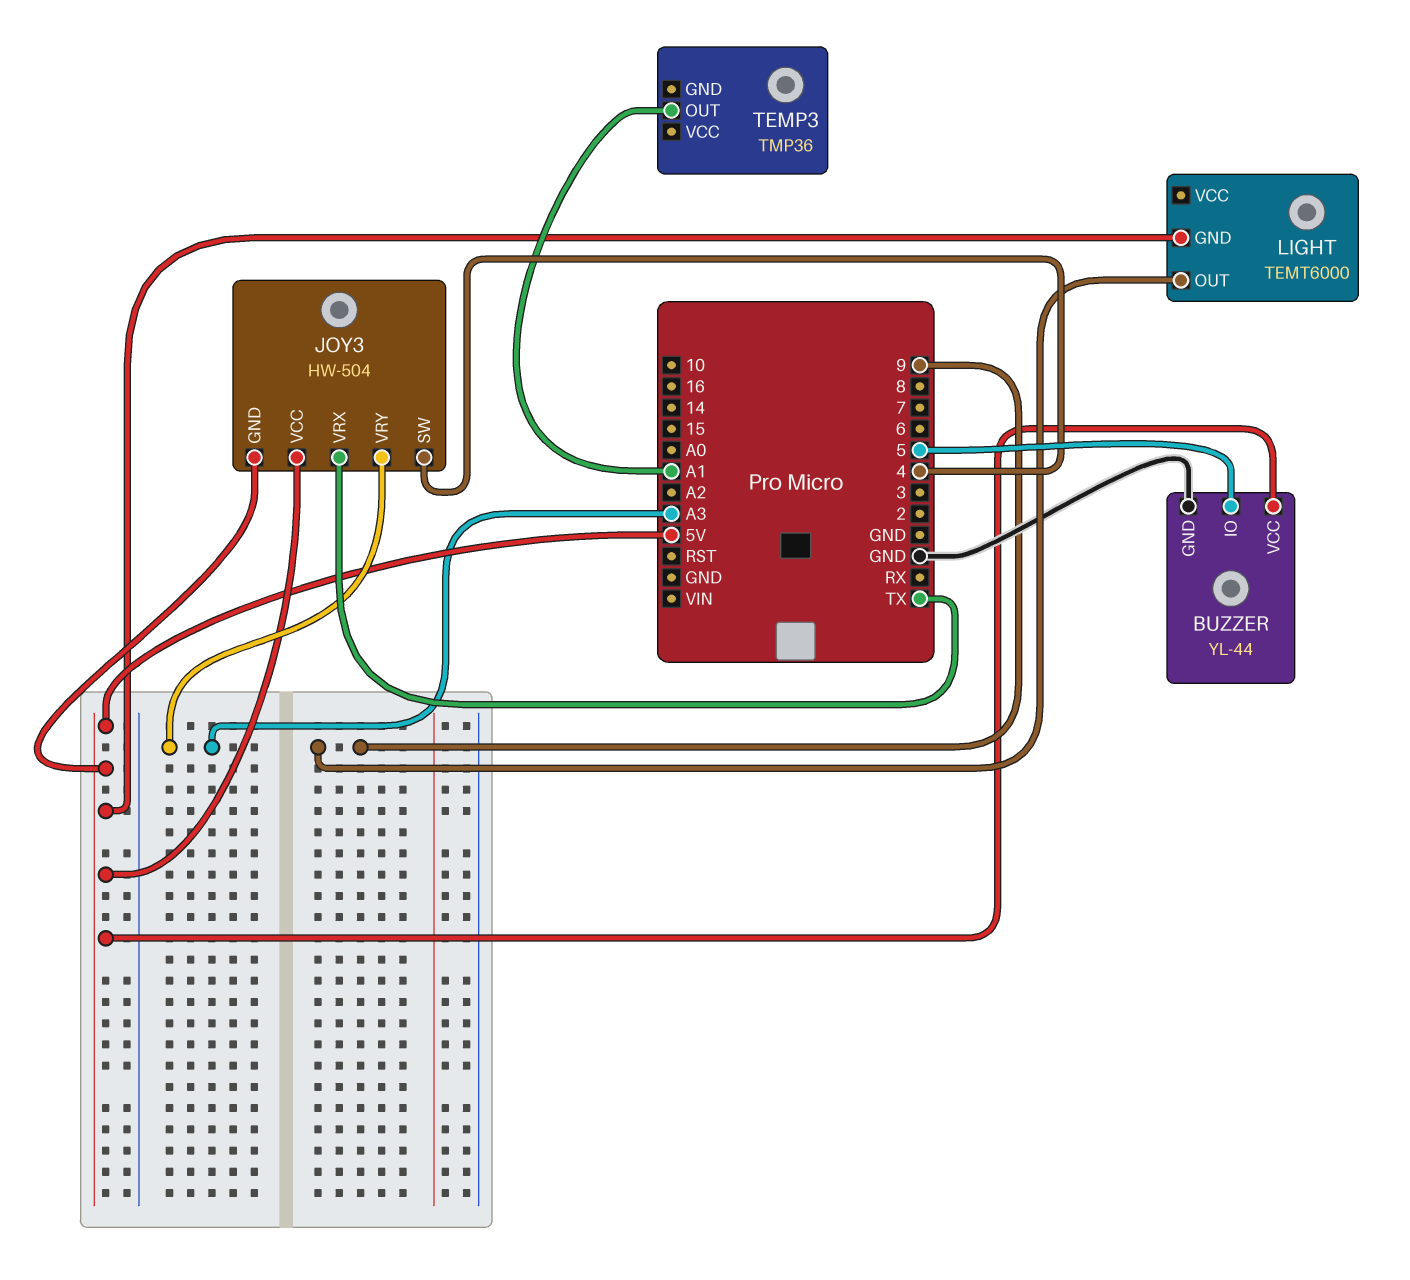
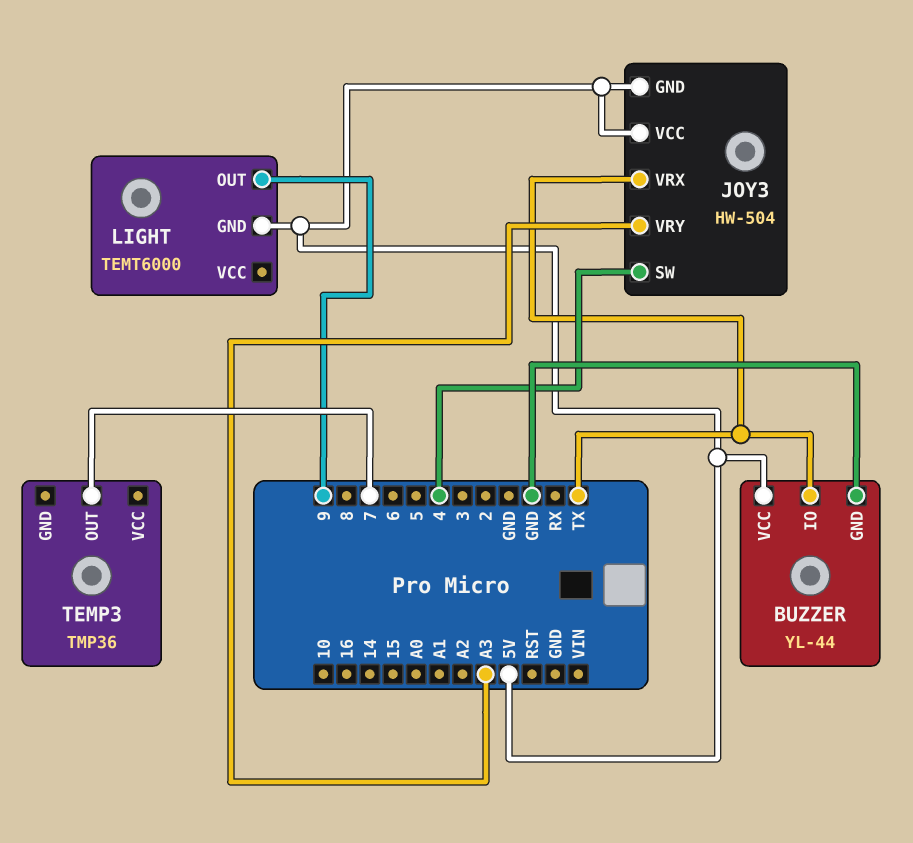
BUZZER pin IO: 5 -> TX
TEMP3 pin OUT: A1 -> 7

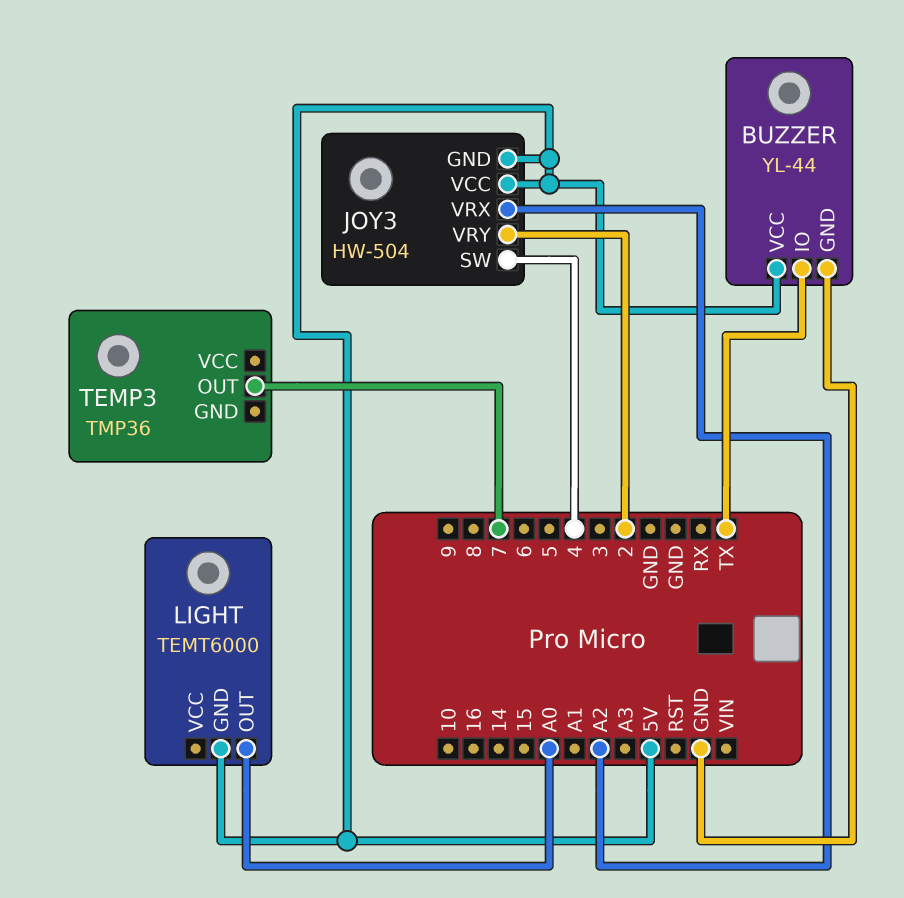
JOY3 pin VRX: TX -> A2
JOY3 pin VRY: A3 -> 2
LIGHT pin OUT: 9 -> A0

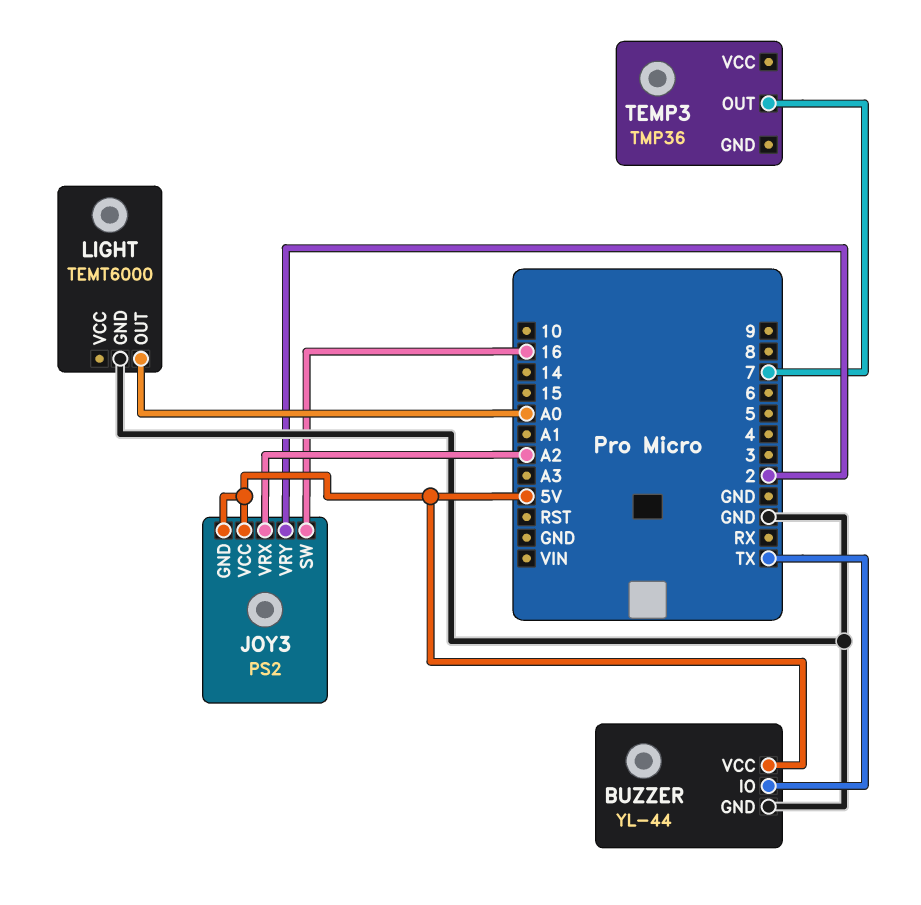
JOY3: HW-504 -> PS2
JOY3 pin SW: 4 -> 16
LIGHT pin GND: 5V -> GND

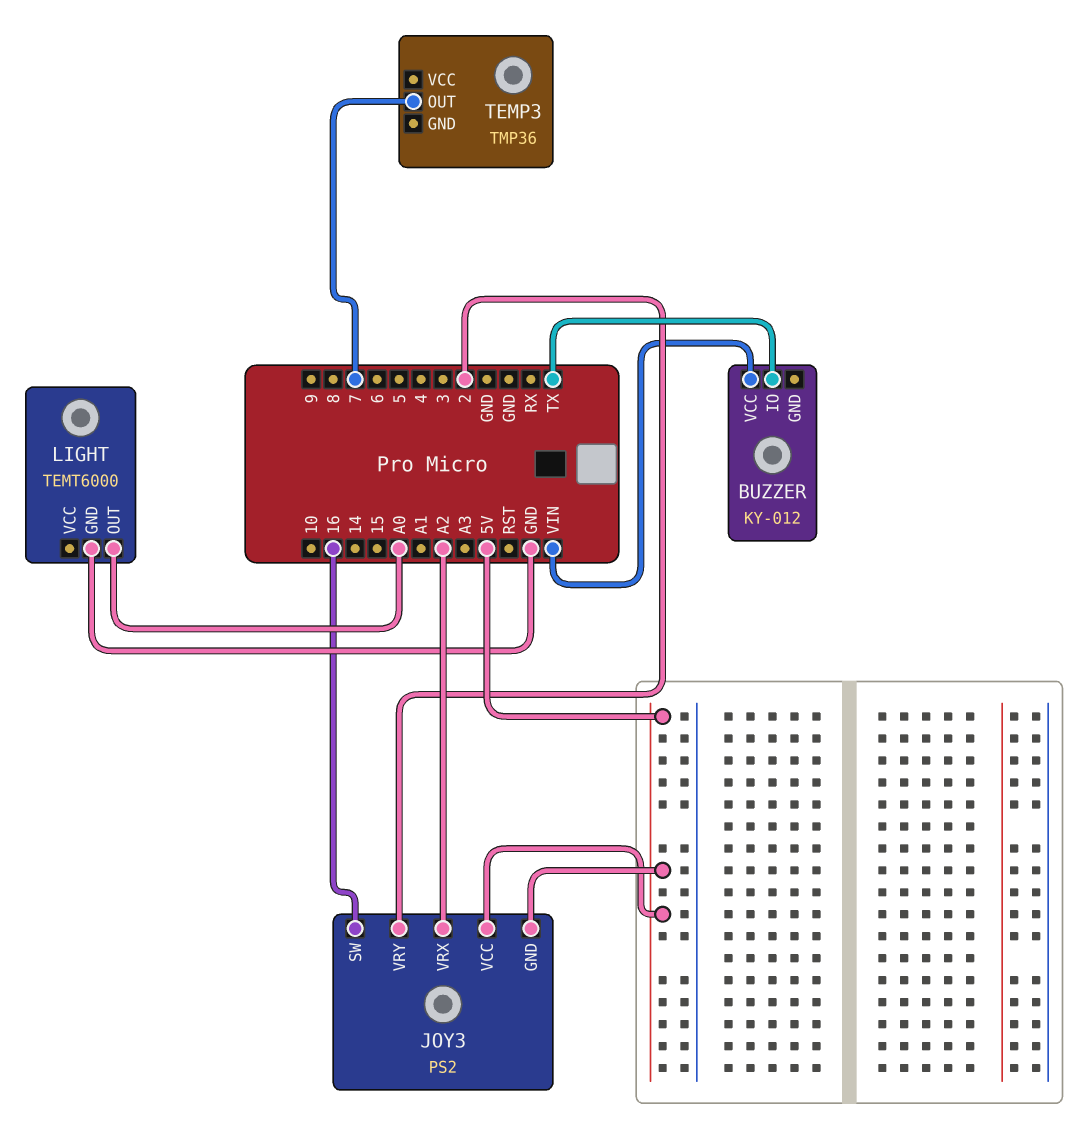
BUZZER: YL-44 -> KY-012
BUZZER pin GND: GND -> none
BUZZER pin VCC: 5V -> VIN

